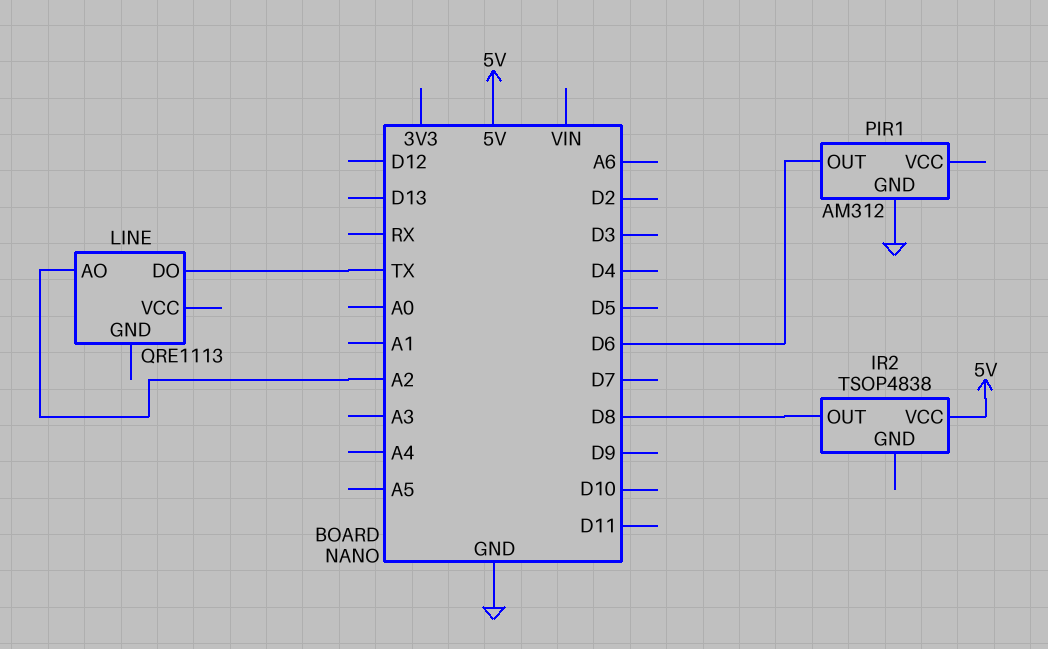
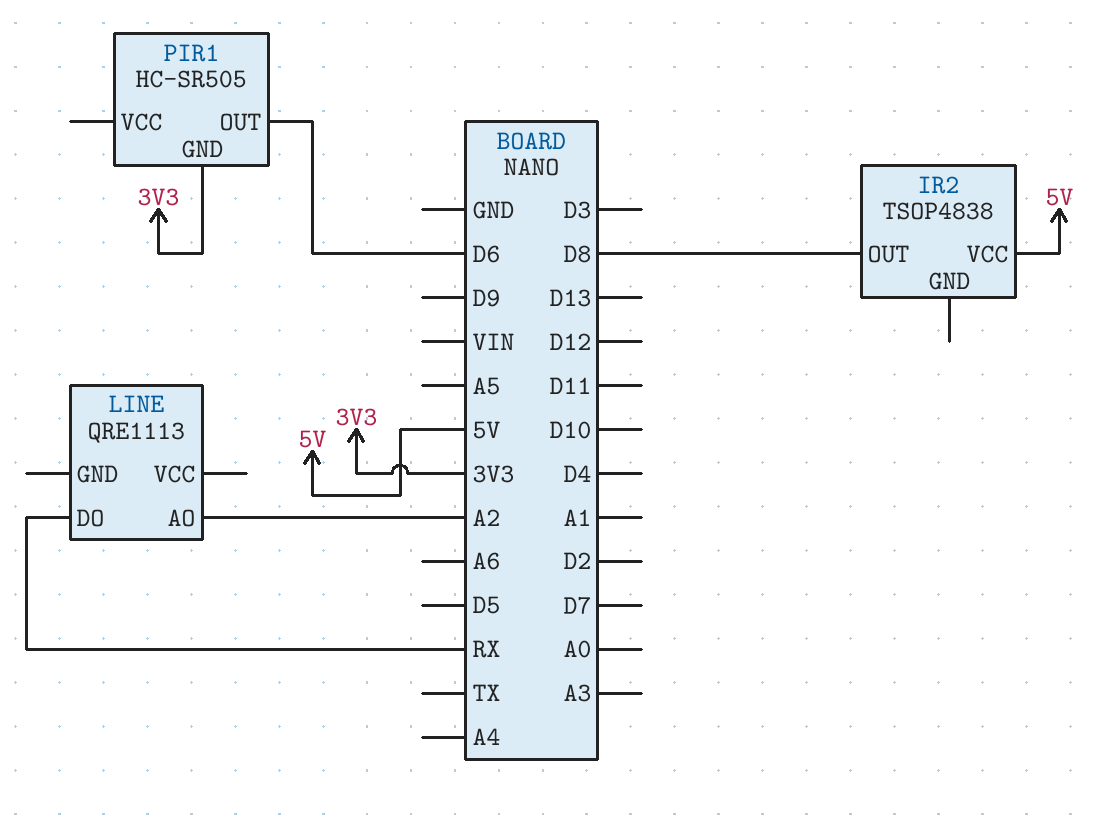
LINE pin DO: TX -> RX
PIR1: AM312 -> HC-SR505
PIR1 pin GND: GND -> 3V3

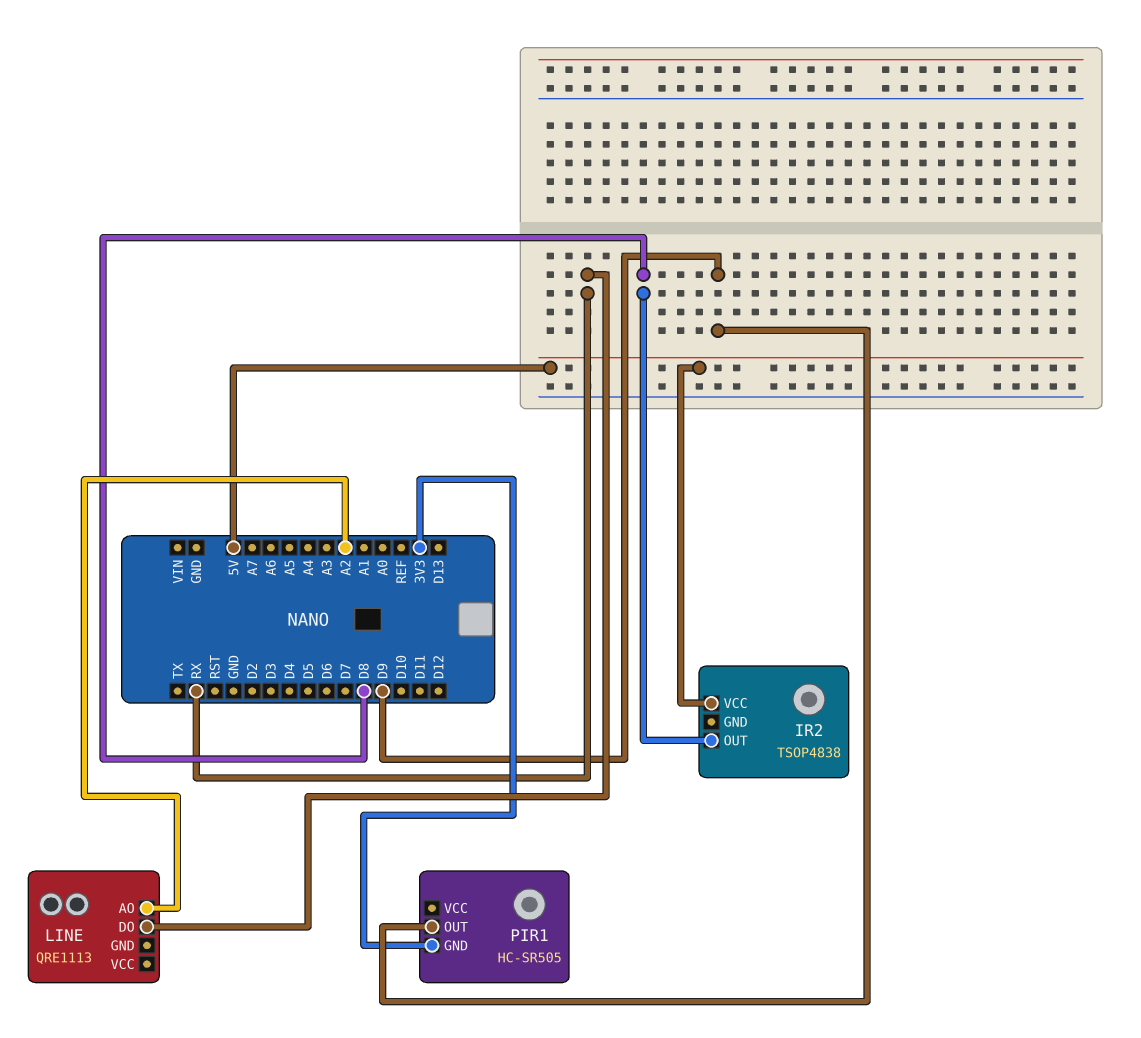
PIR1 pin OUT: D6 -> D9

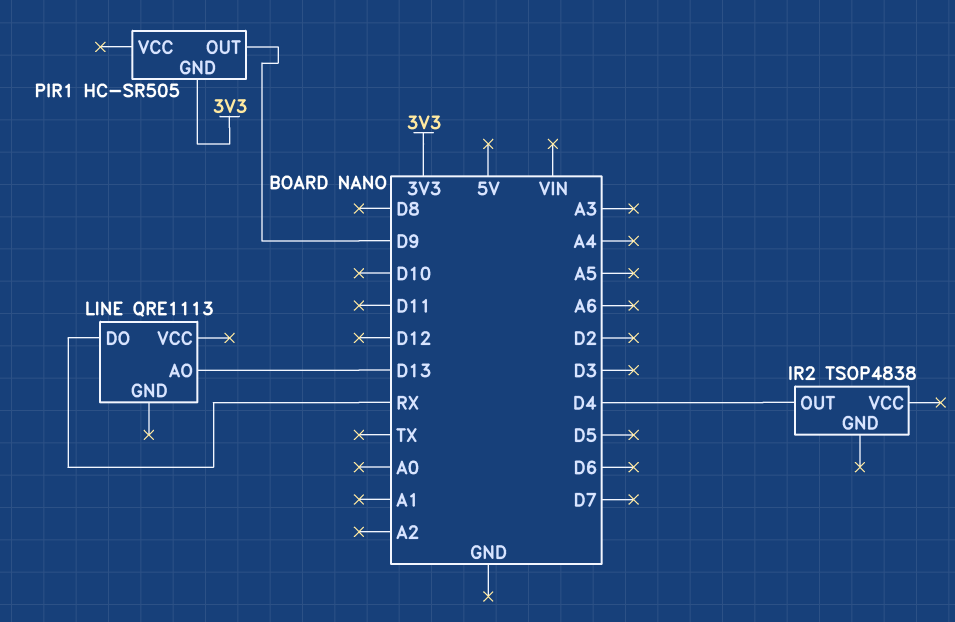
IR2 pin OUT: D8 -> D4
IR2 pin VCC: 5V -> none
LINE pin AO: A2 -> D13

